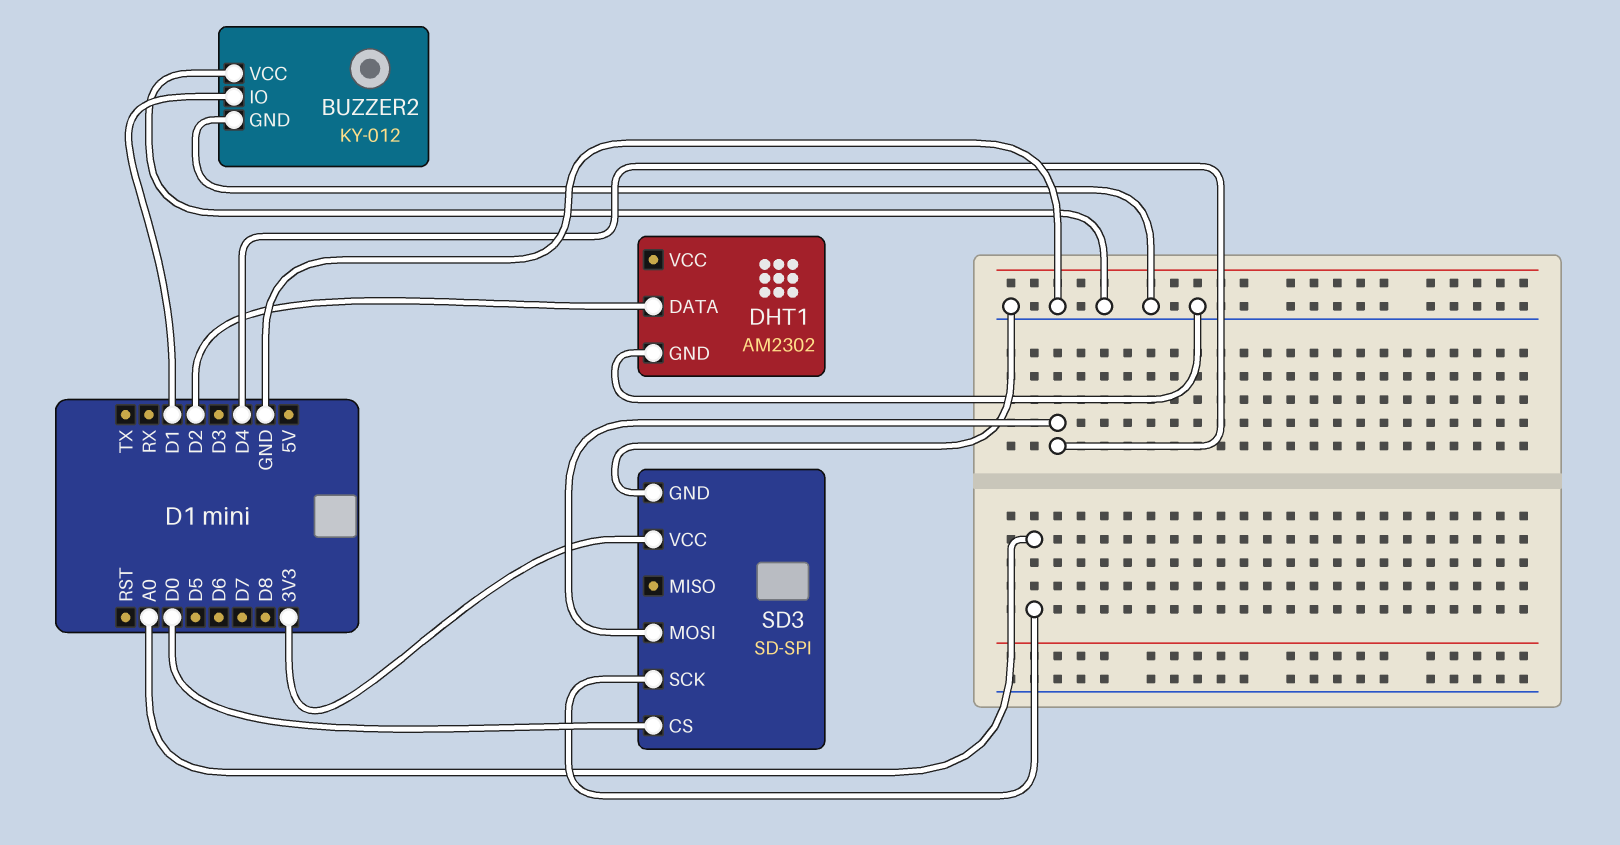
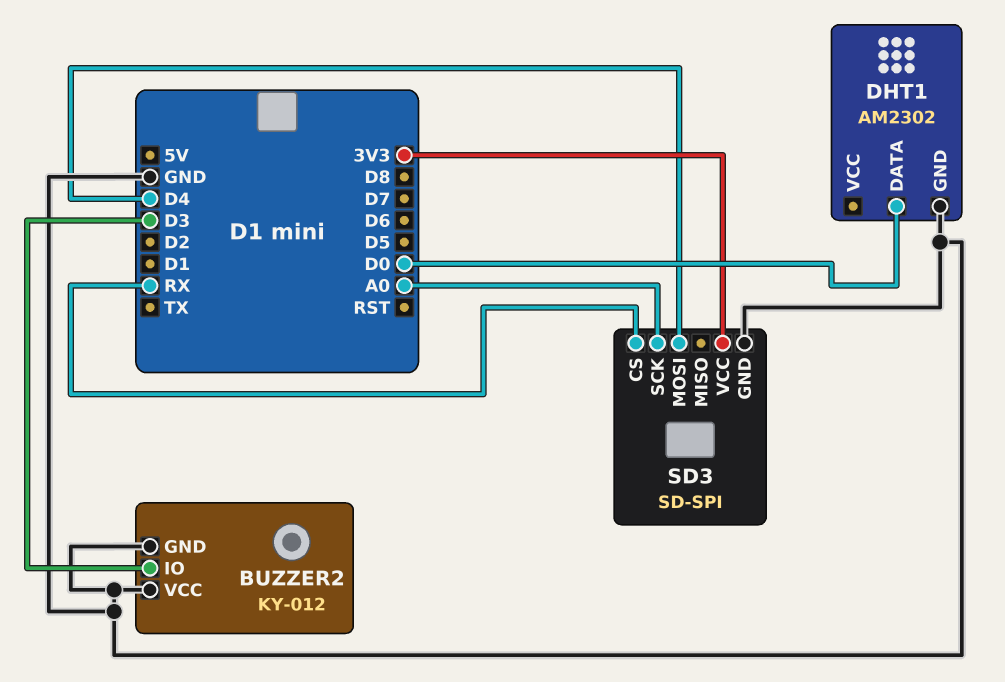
BUZZER2 pin IO: D1 -> D3
DHT1 pin DATA: D2 -> D0
SD3 pin CS: D0 -> RX

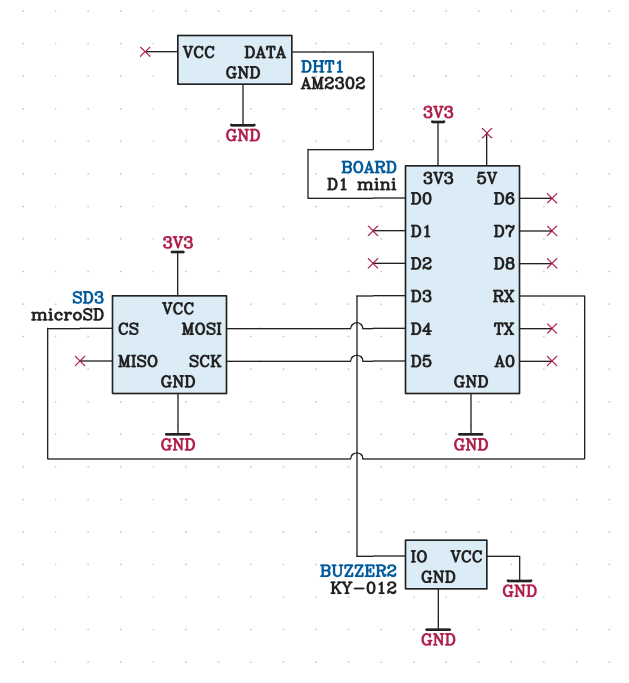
SD3: SD-SPI -> microSD
SD3 pin SCK: A0 -> D5

